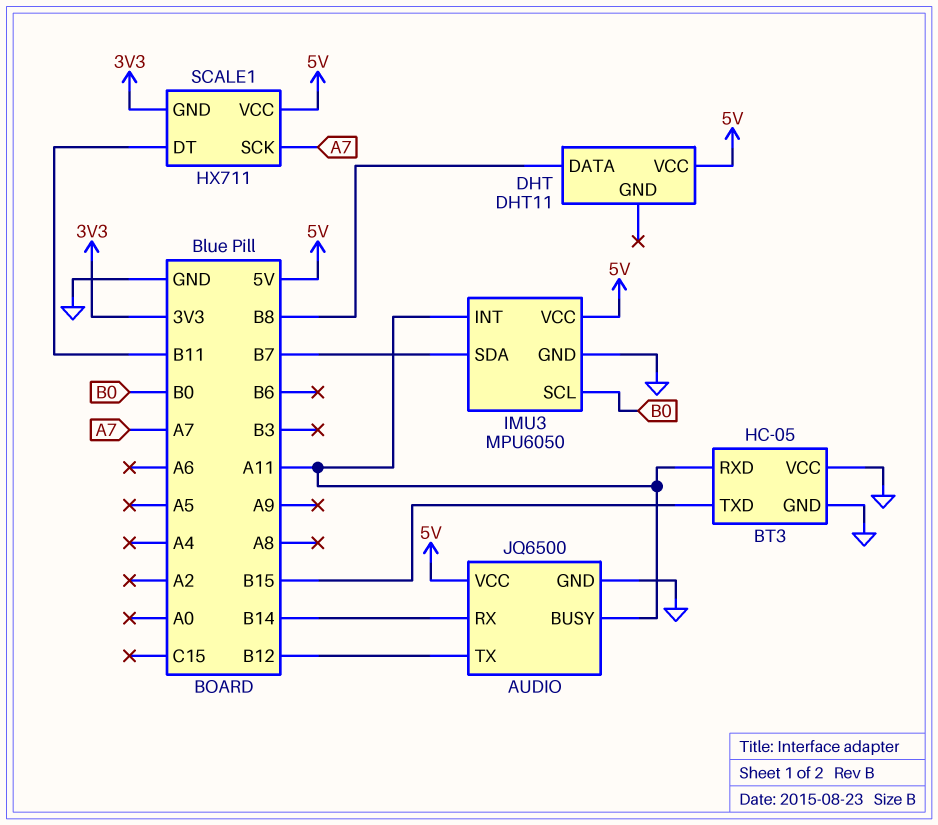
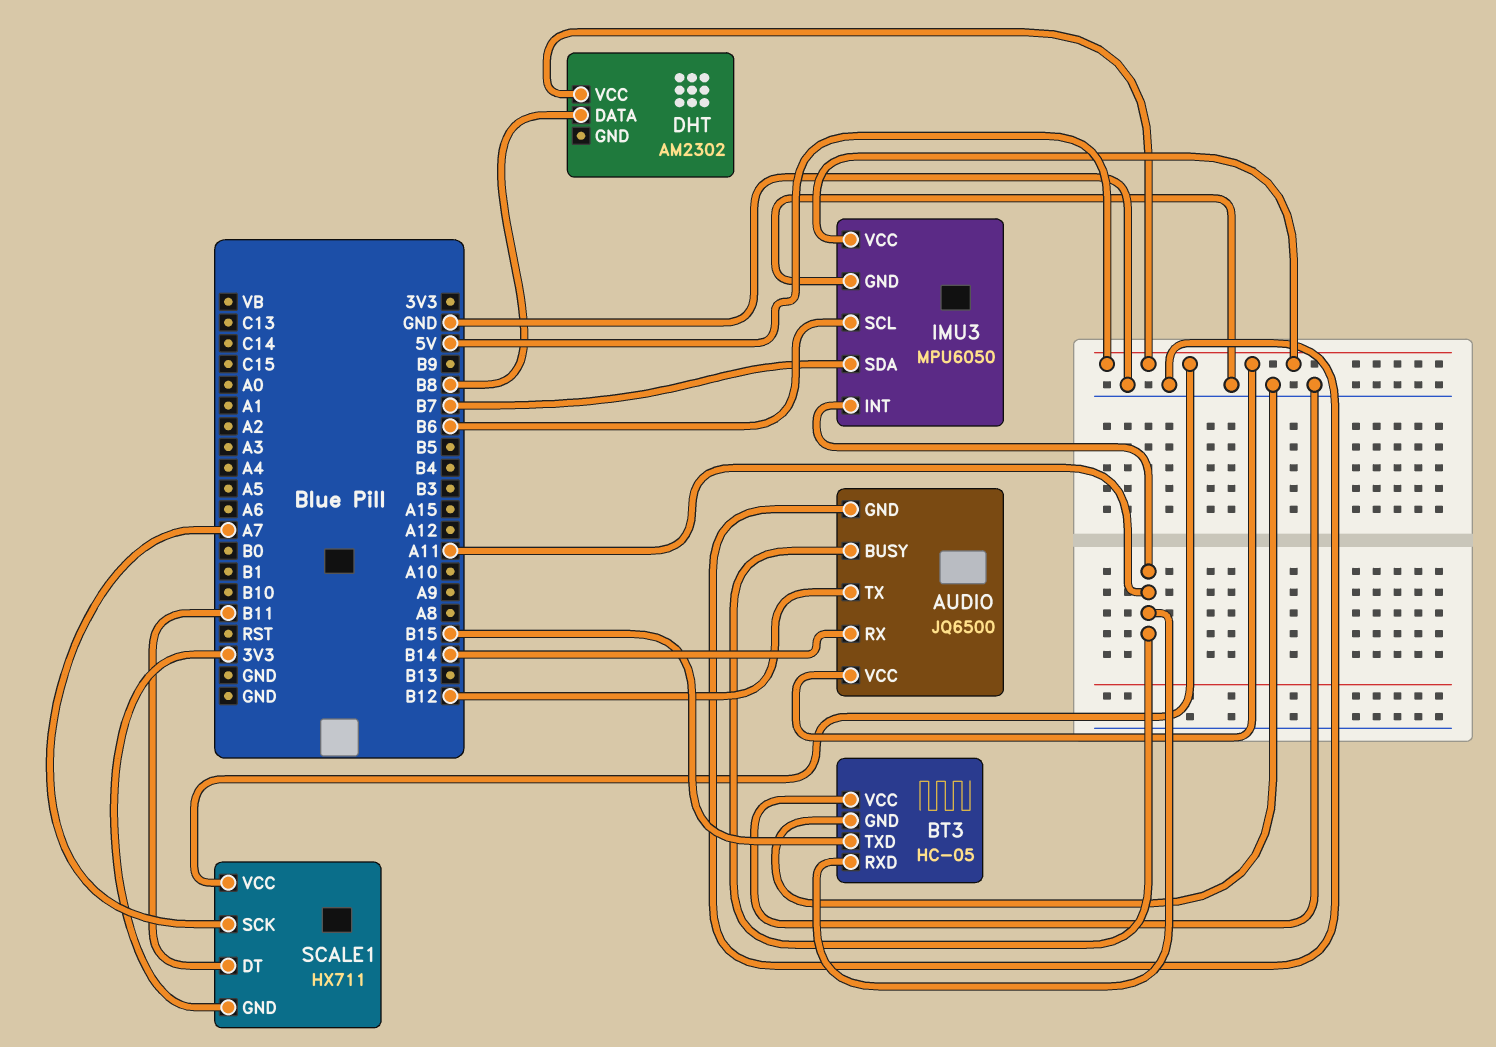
DHT: DHT11 -> AM2302
IMU3 pin SCL: B0 -> B6

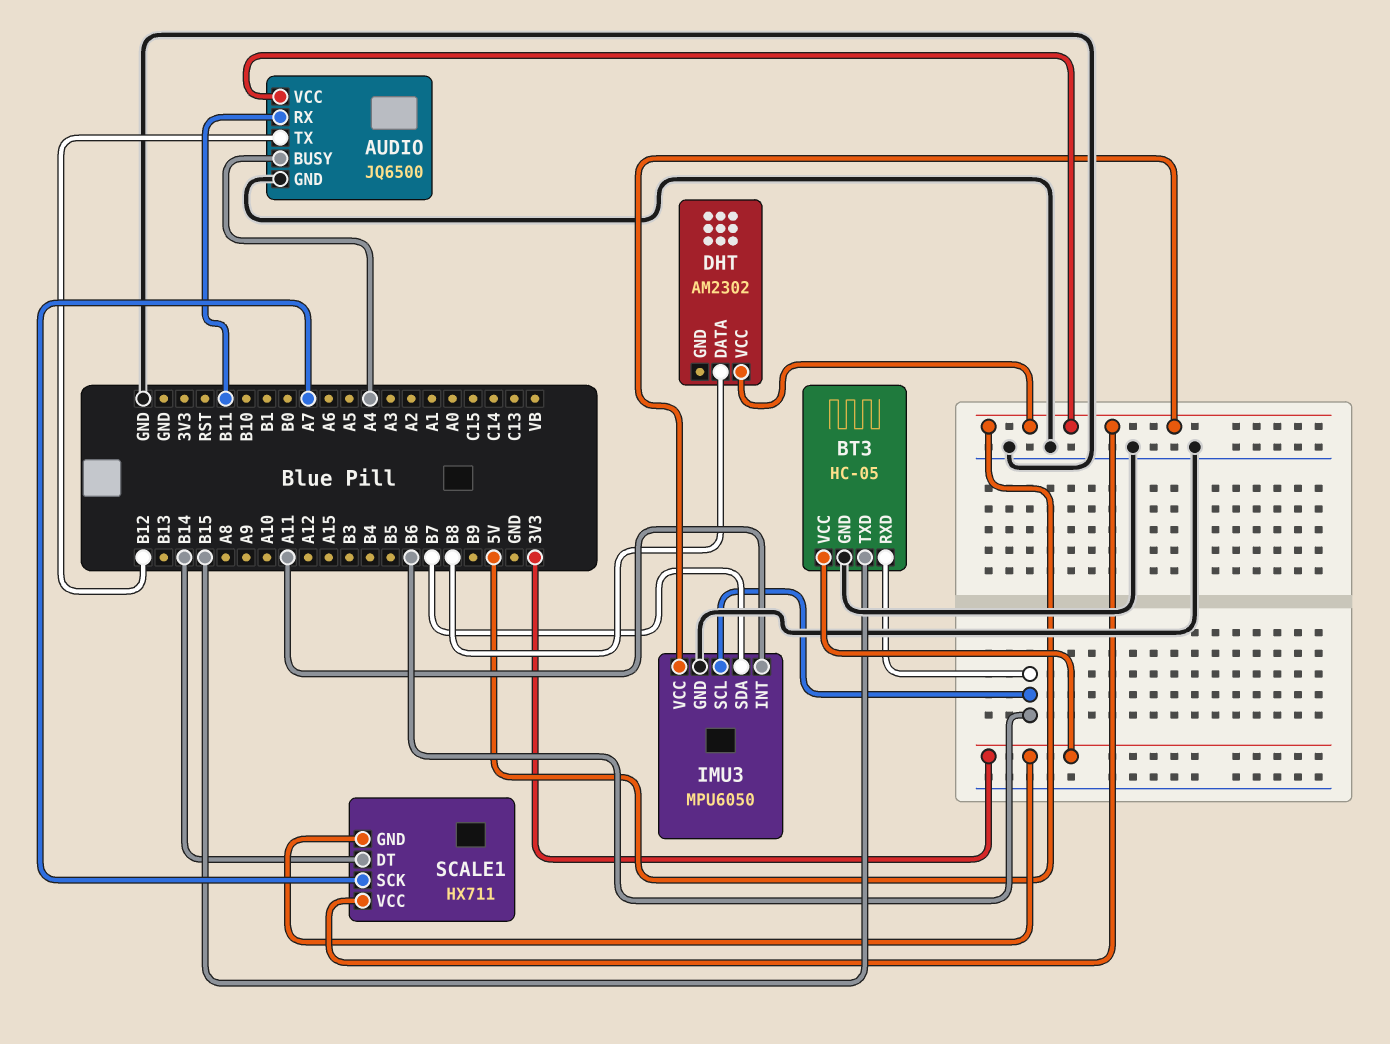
AUDIO pin BUSY: A11 -> A4
AUDIO pin RX: B14 -> B11
BT3 pin RXD: A11 -> B6
BT3 pin VCC: GND -> 3V3
SCALE1 pin DT: B11 -> B14

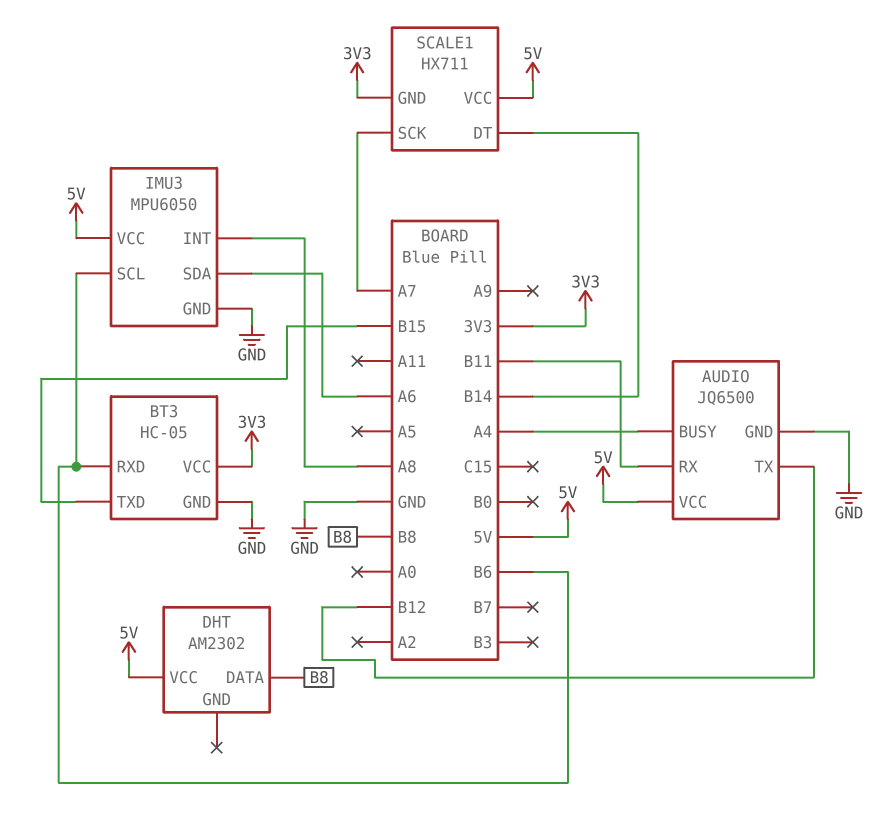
IMU3 pin INT: A11 -> A8
IMU3 pin SDA: B7 -> A6

